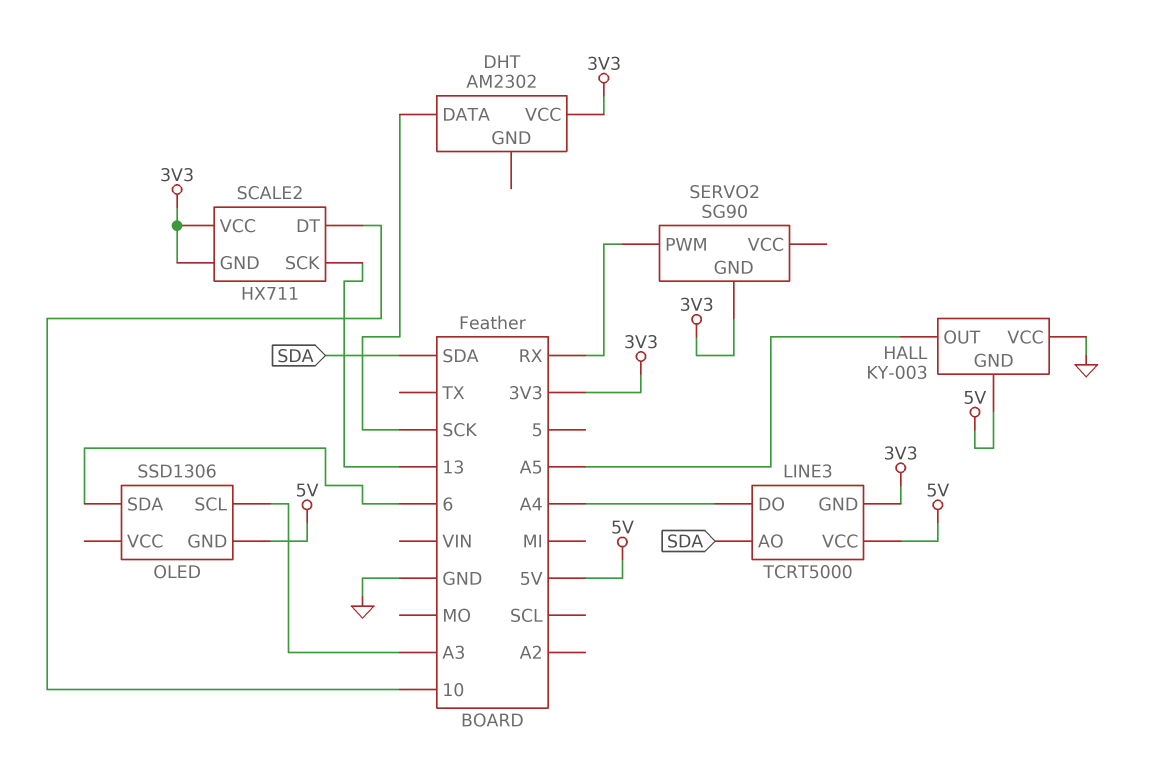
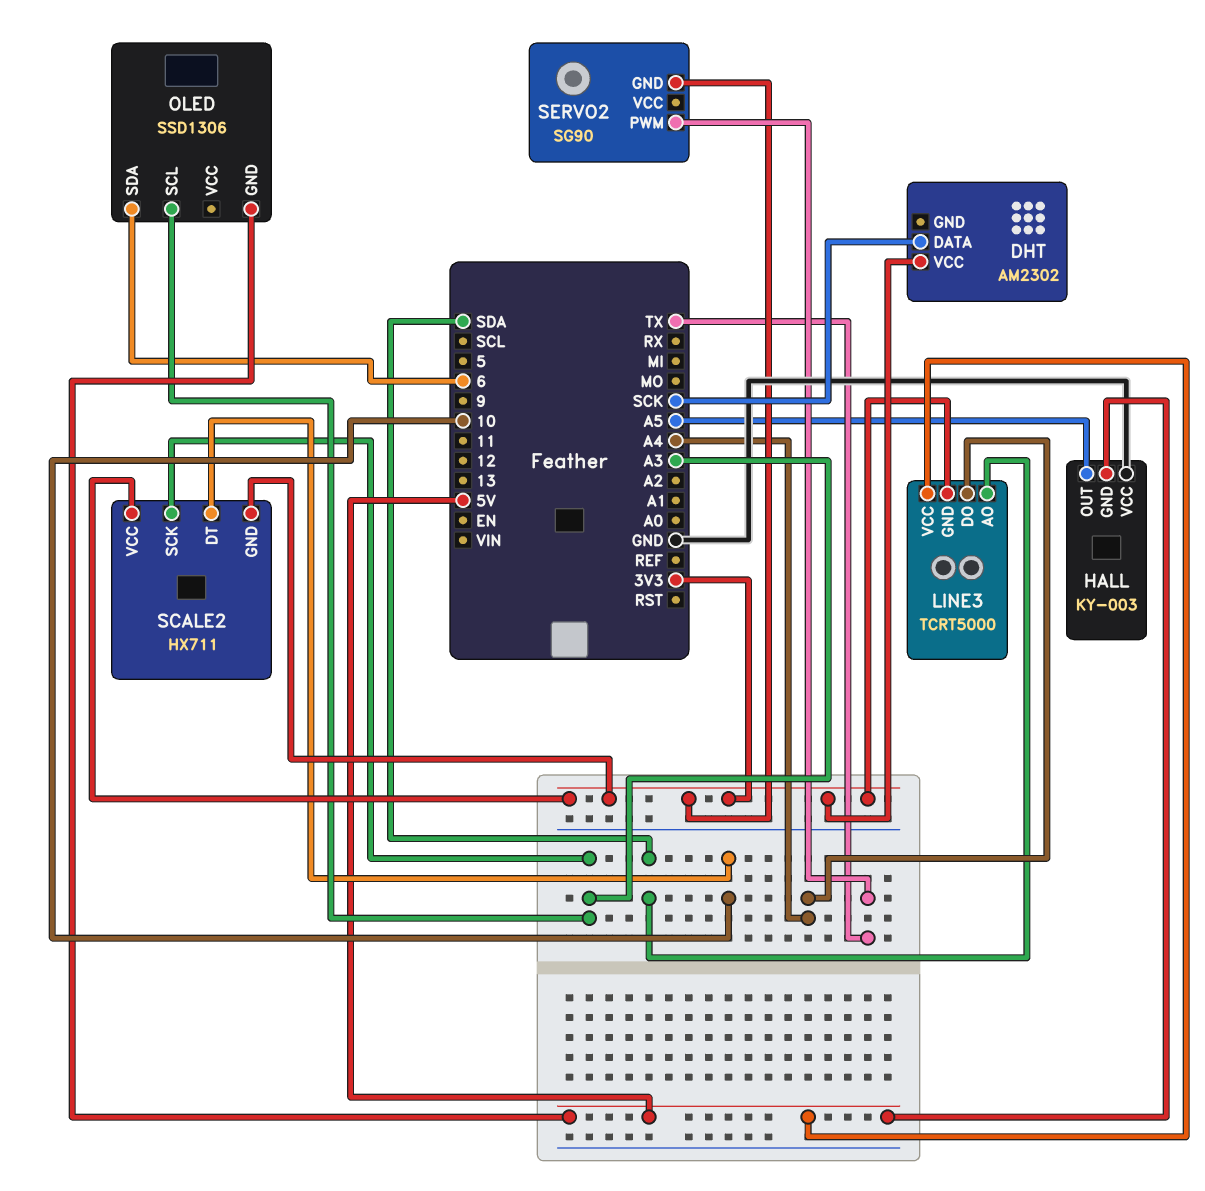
SCALE2 pin SCK: 13 -> A3
SERVO2 pin PWM: RX -> TX

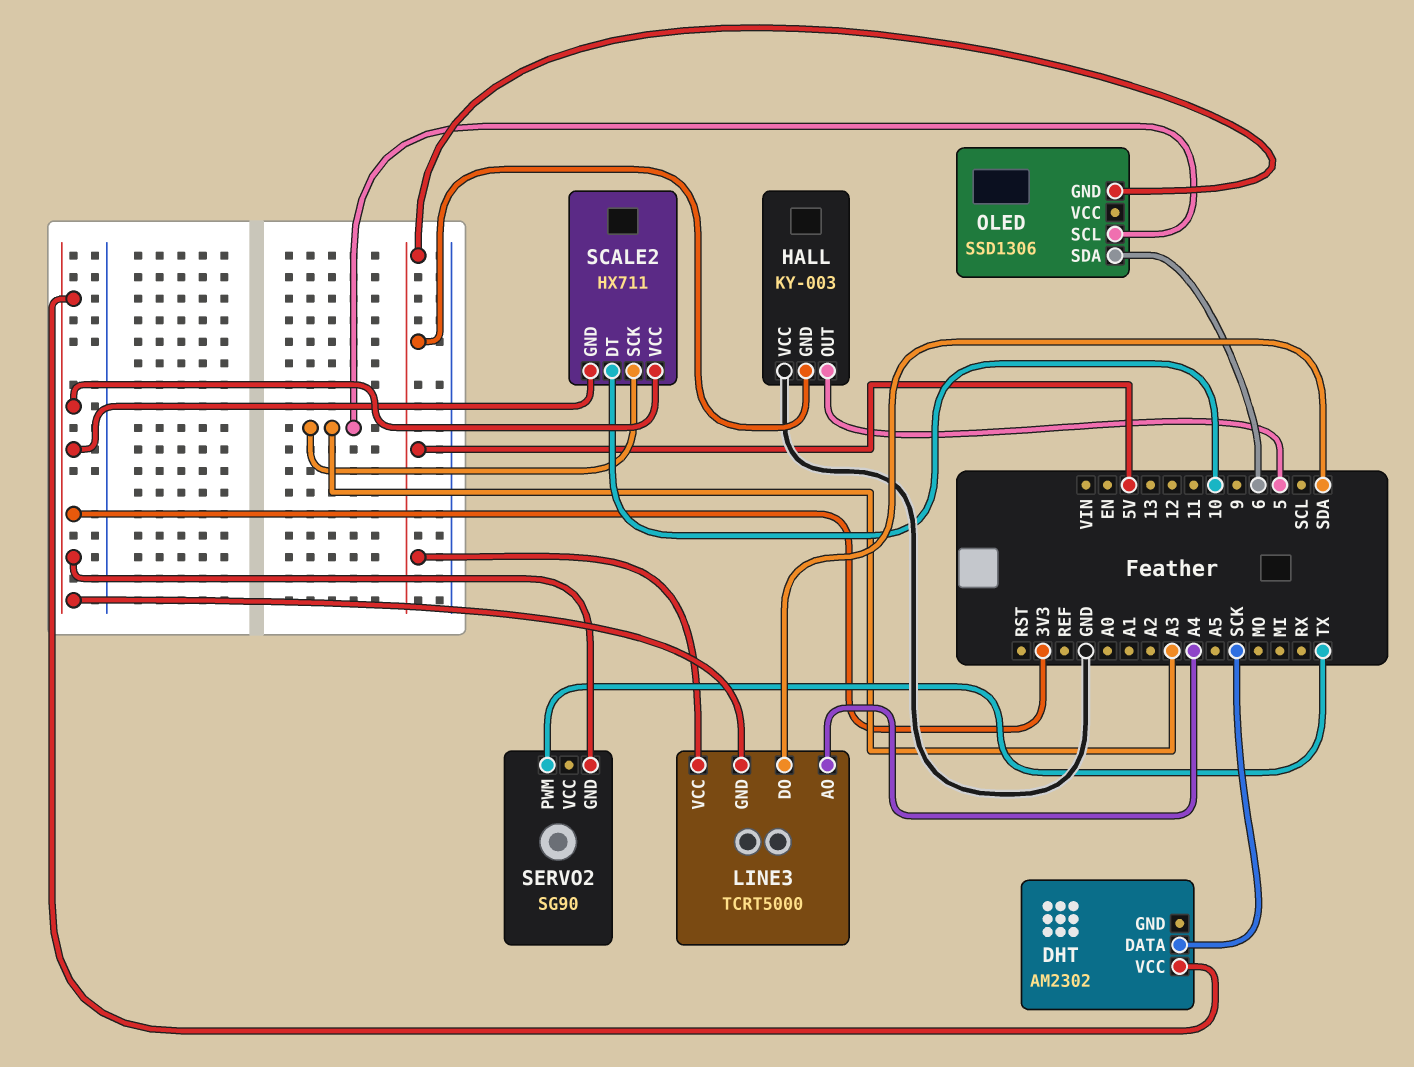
HALL pin OUT: A5 -> 5
LINE3 pin AO: SDA -> A4
LINE3 pin DO: A4 -> SDA

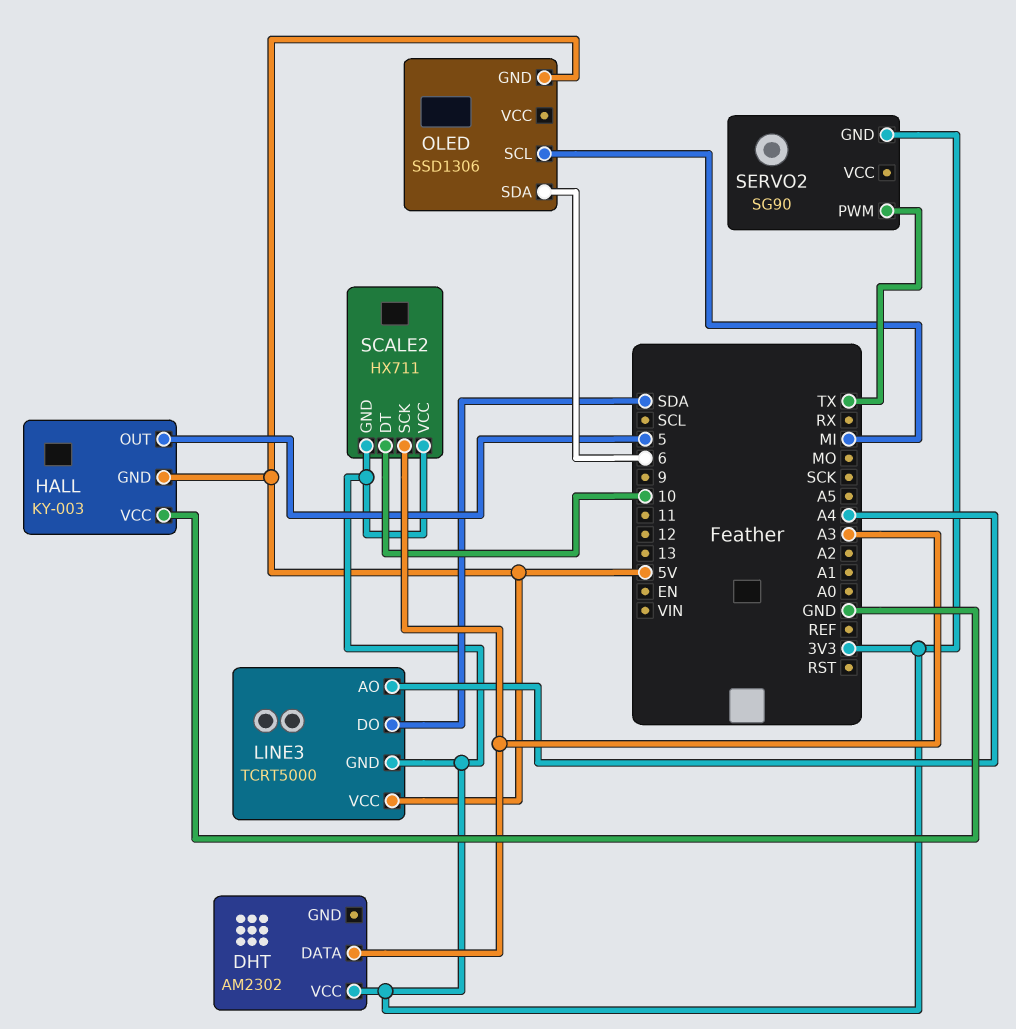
DHT pin DATA: SCK -> A3
OLED pin SCL: A3 -> MI

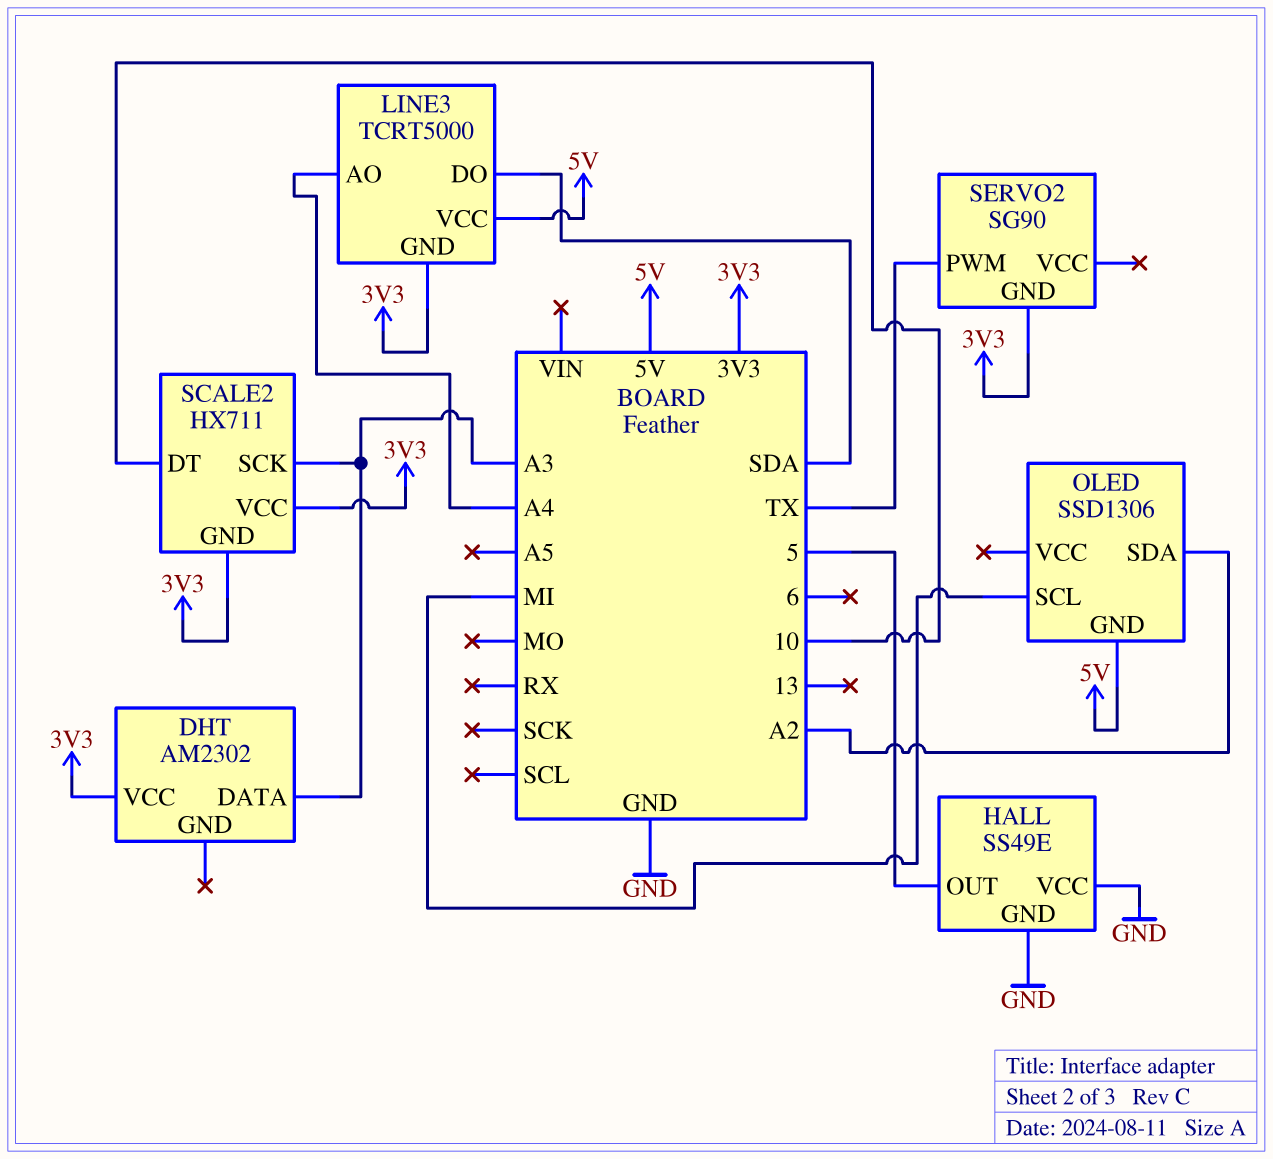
HALL: KY-003 -> SS49E
HALL pin GND: 5V -> GND
OLED pin SDA: 6 -> A2

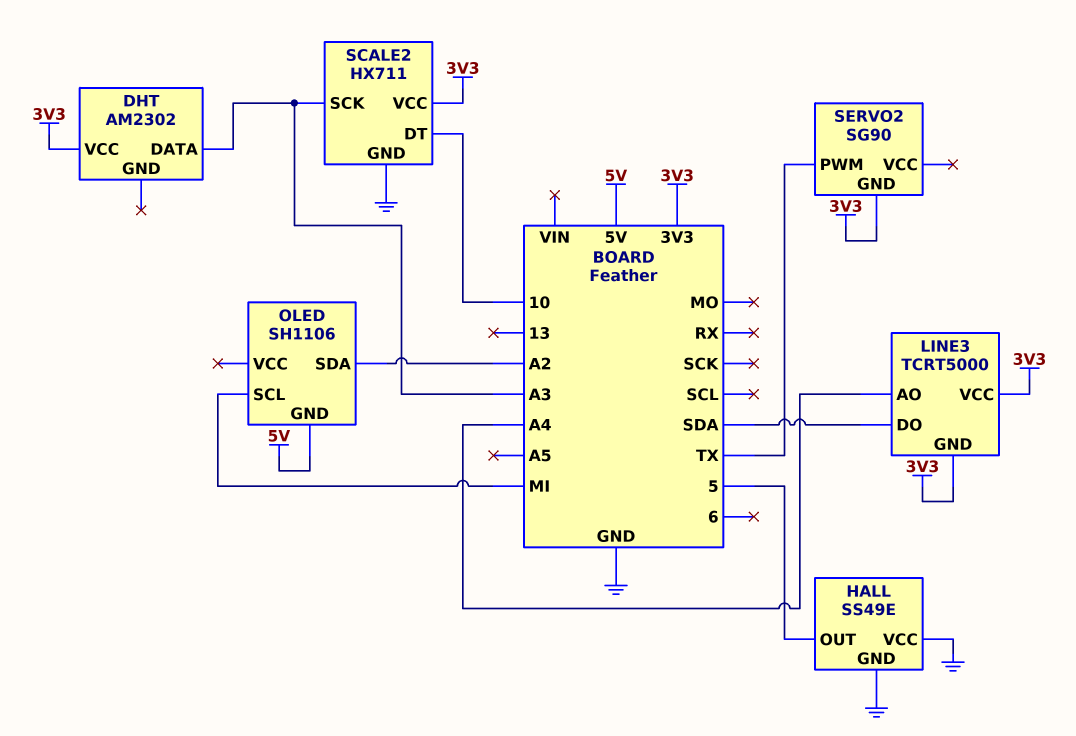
LINE3 pin VCC: 5V -> 3V3
OLED: SSD1306 -> SH1106
SCALE2 pin GND: 3V3 -> GND

